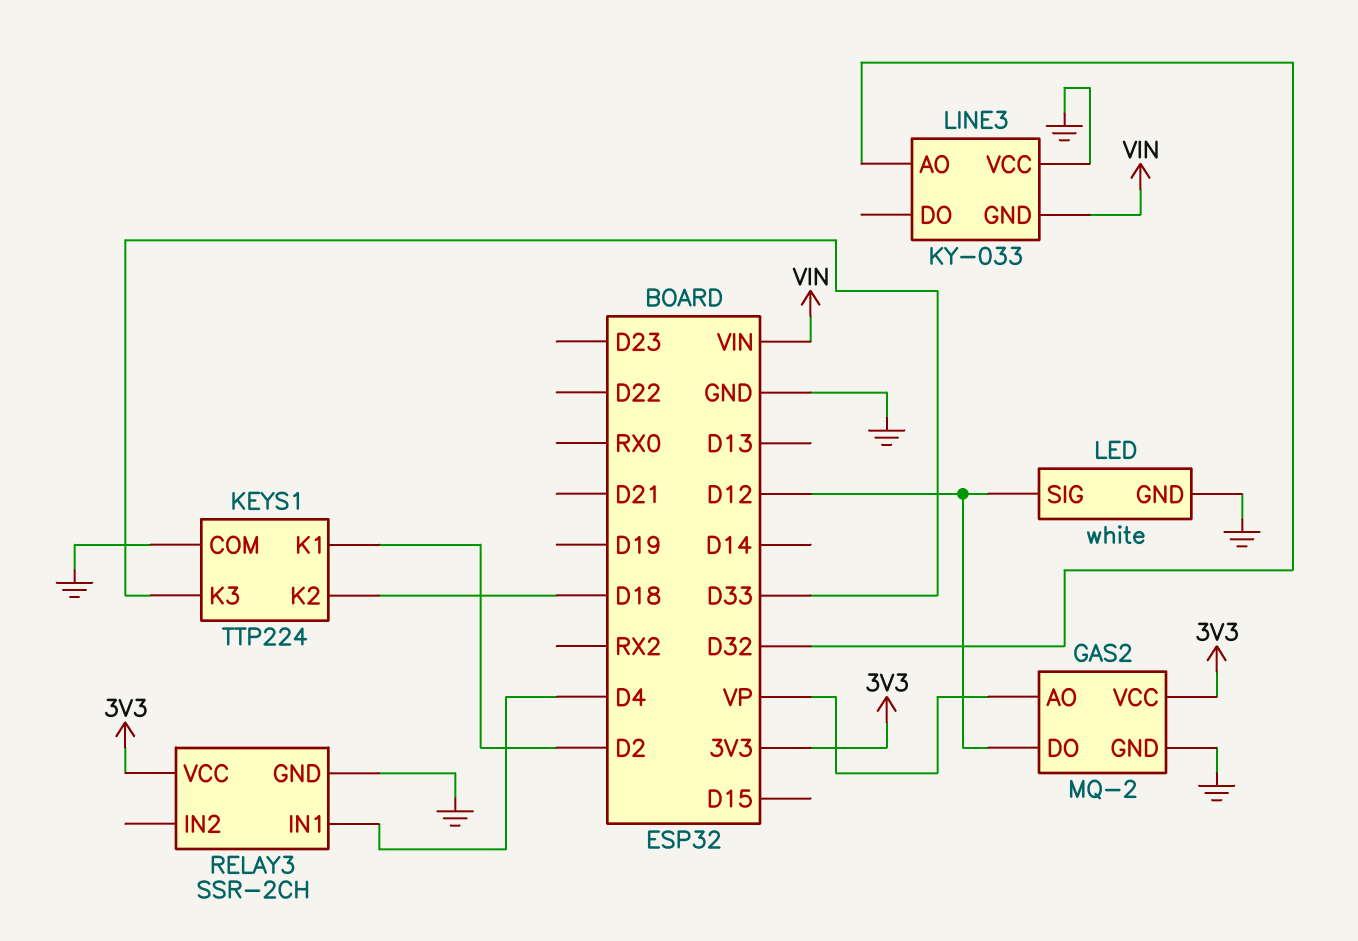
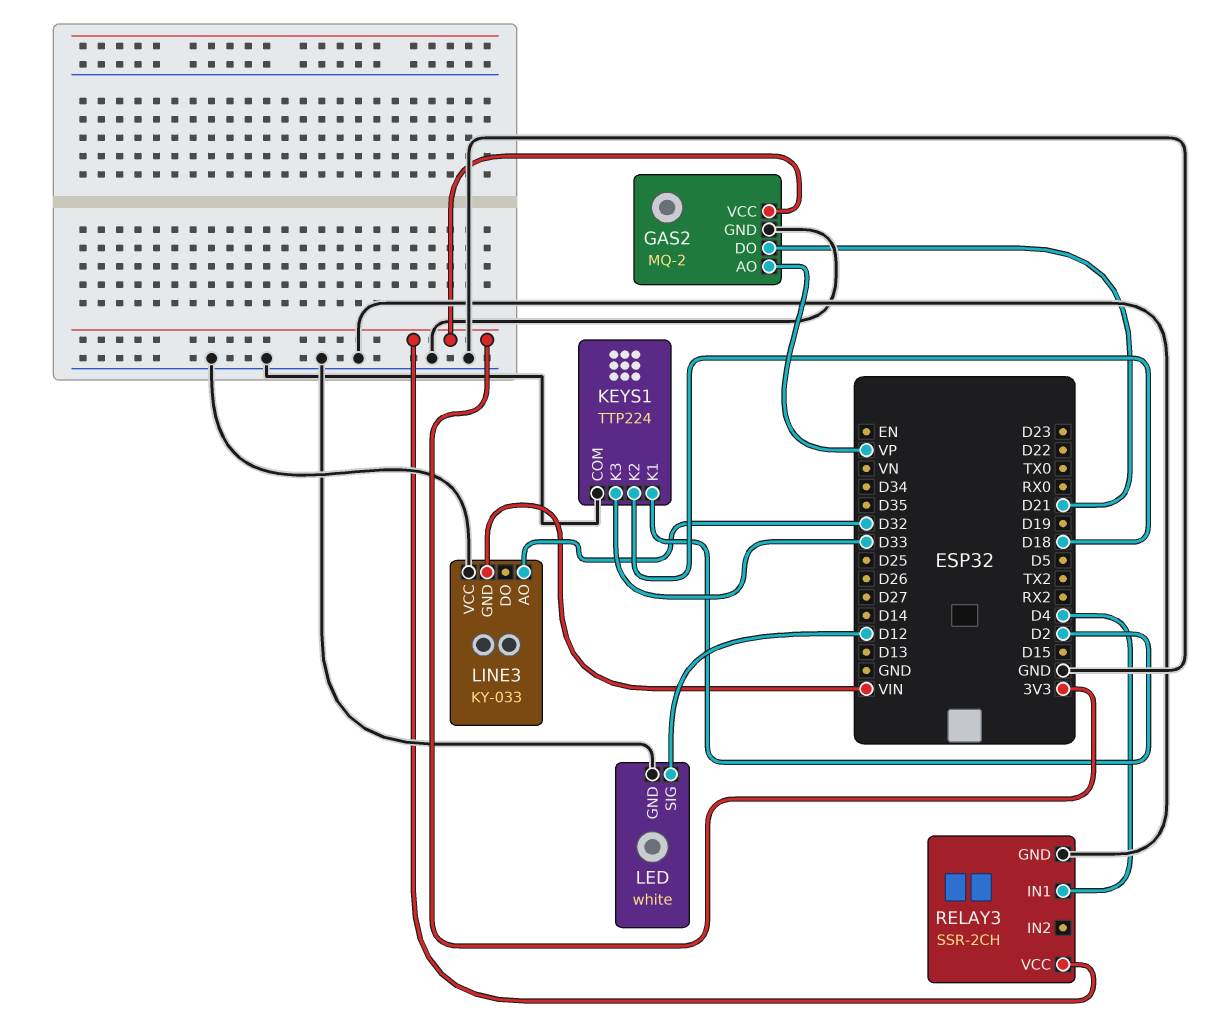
GAS2 pin DO: D12 -> D21

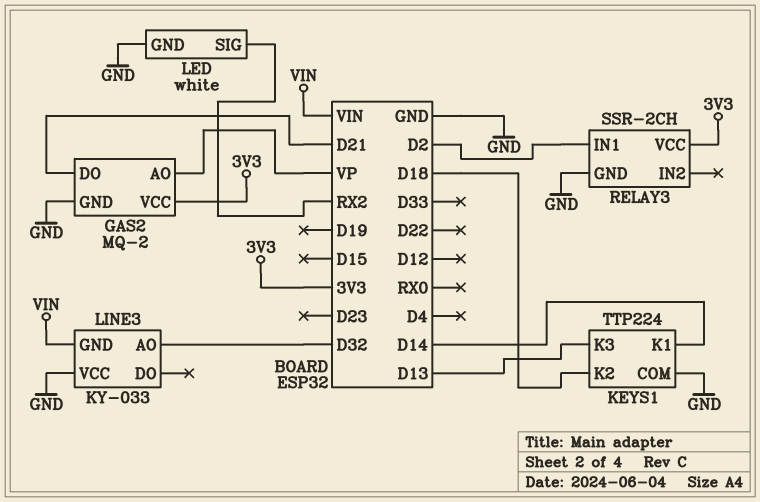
KEYS1 pin K1: D2 -> D14
KEYS1 pin K3: D33 -> D13
LED pin SIG: D12 -> RX2
RELAY3 pin IN1: D4 -> D2

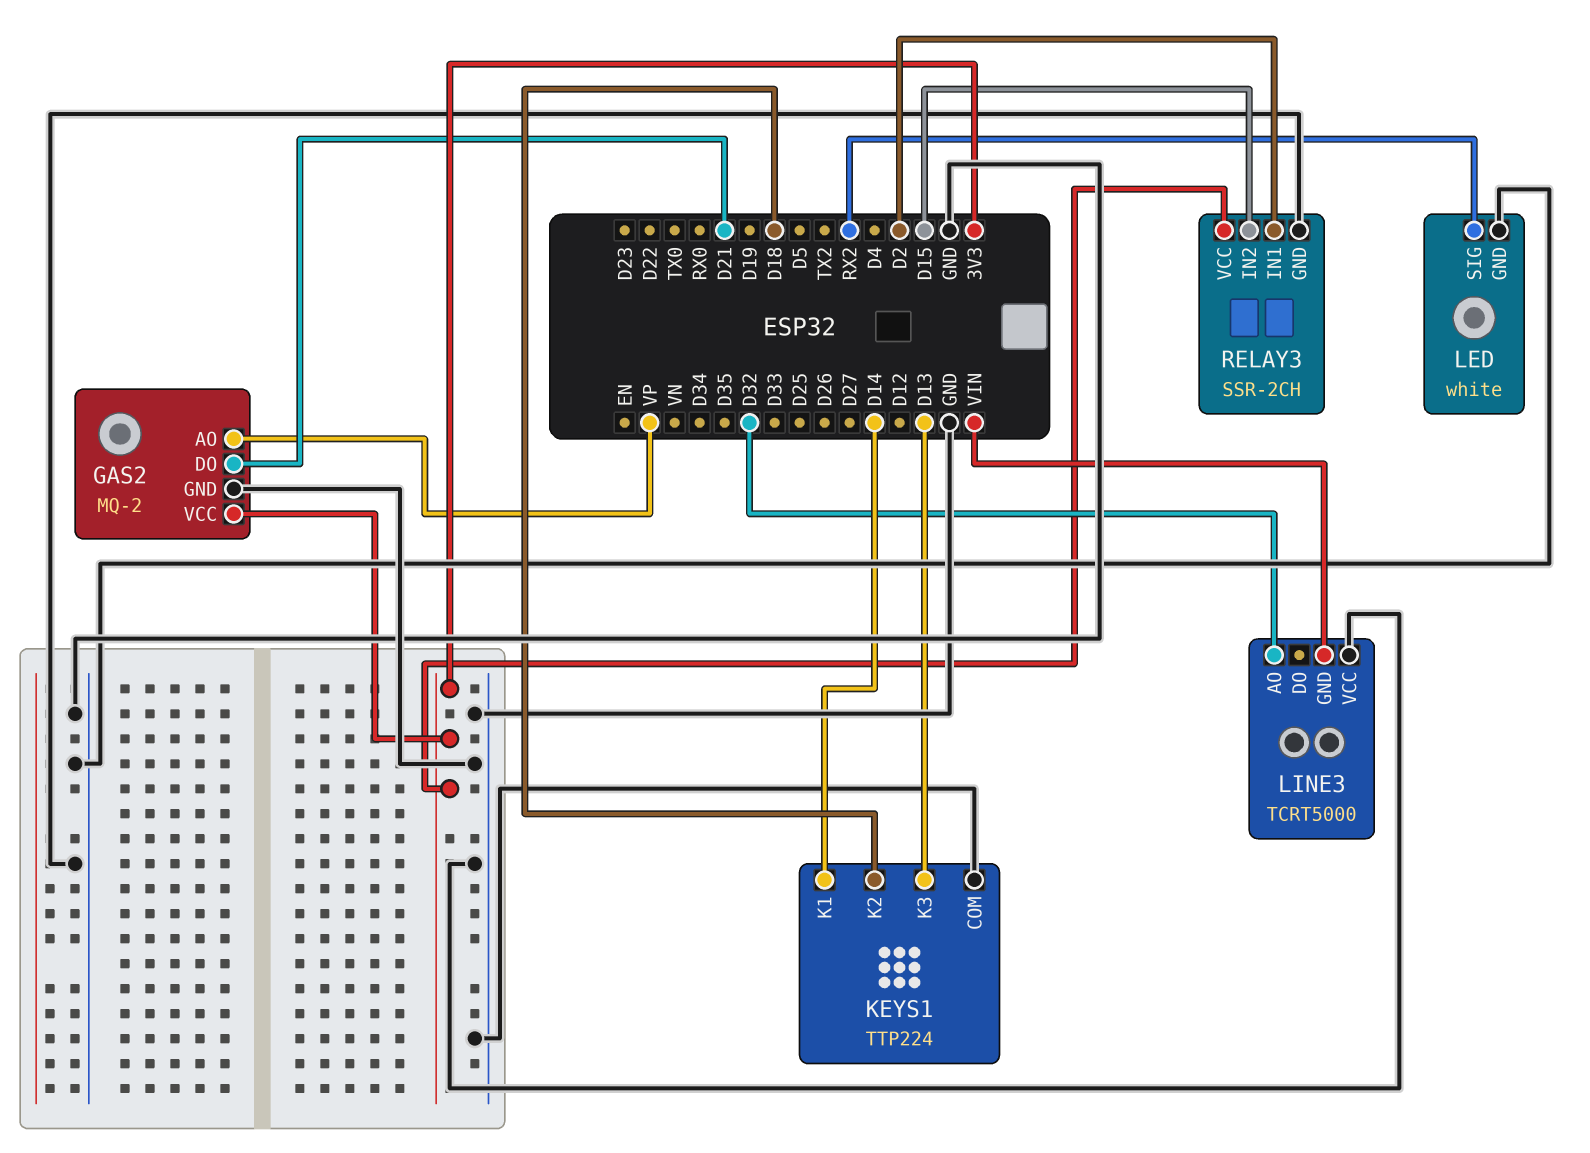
LINE3: KY-033 -> TCRT5000
RELAY3 pin IN2: none -> D15

